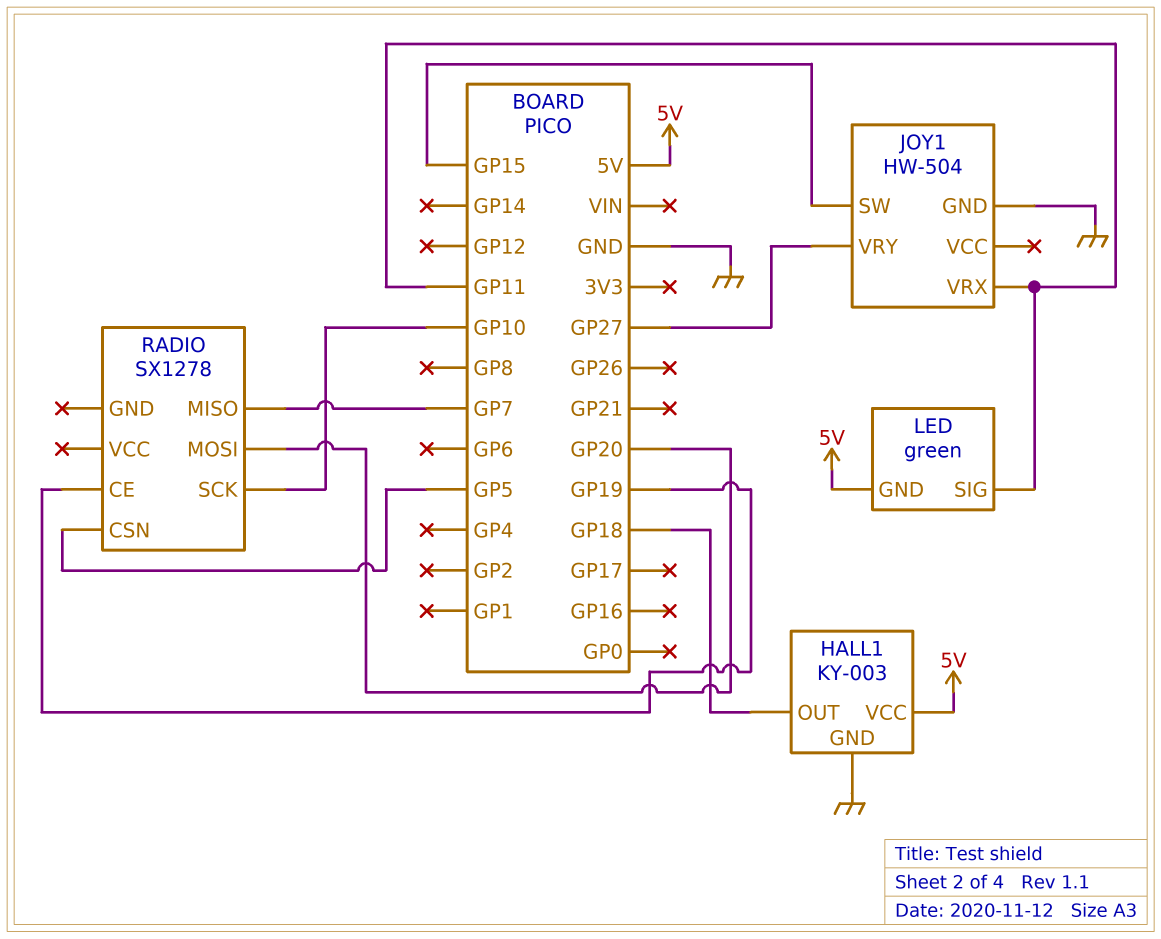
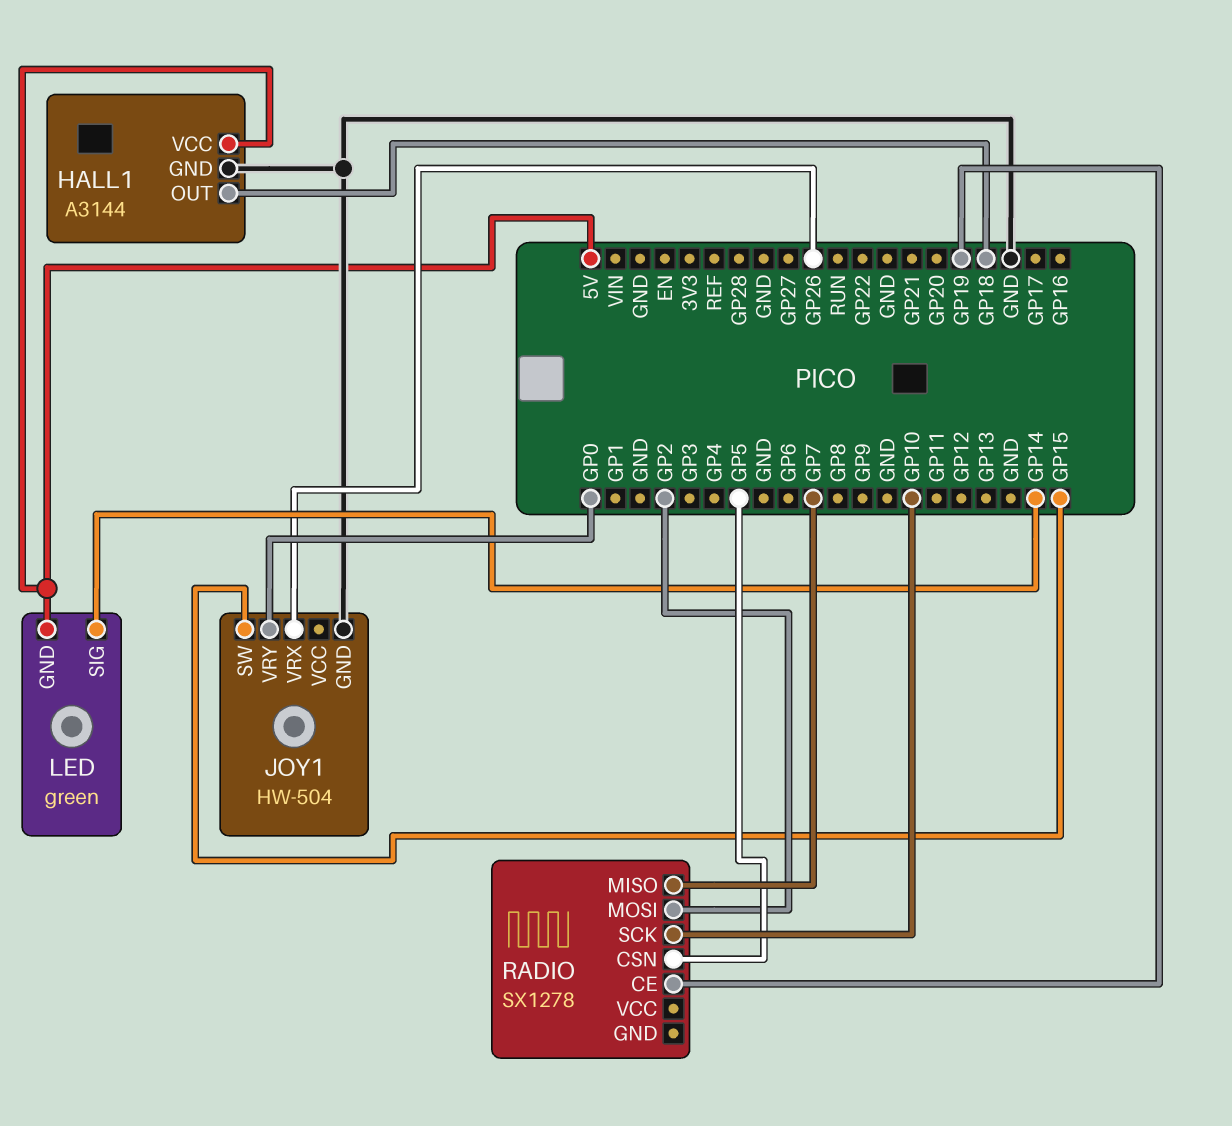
HALL1: KY-003 -> A3144
JOY1 pin VRX: GP11 -> GP26
JOY1 pin VRY: GP27 -> GP0
LED pin SIG: GP11 -> GP14
RADIO pin MOSI: GP20 -> GP2

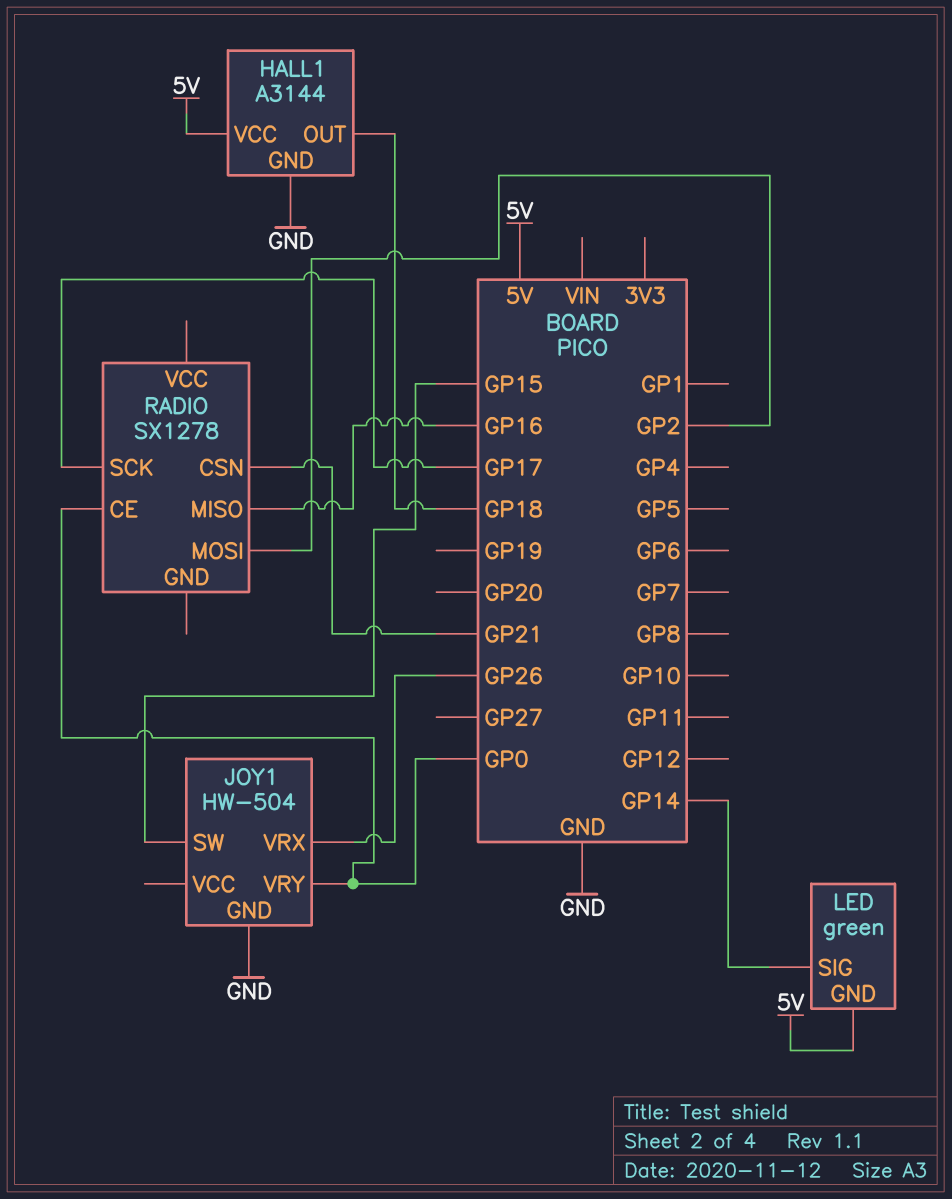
RADIO pin CE: GP19 -> GP0
RADIO pin CSN: GP5 -> GP21
RADIO pin MISO: GP7 -> GP16
RADIO pin SCK: GP10 -> GP17

